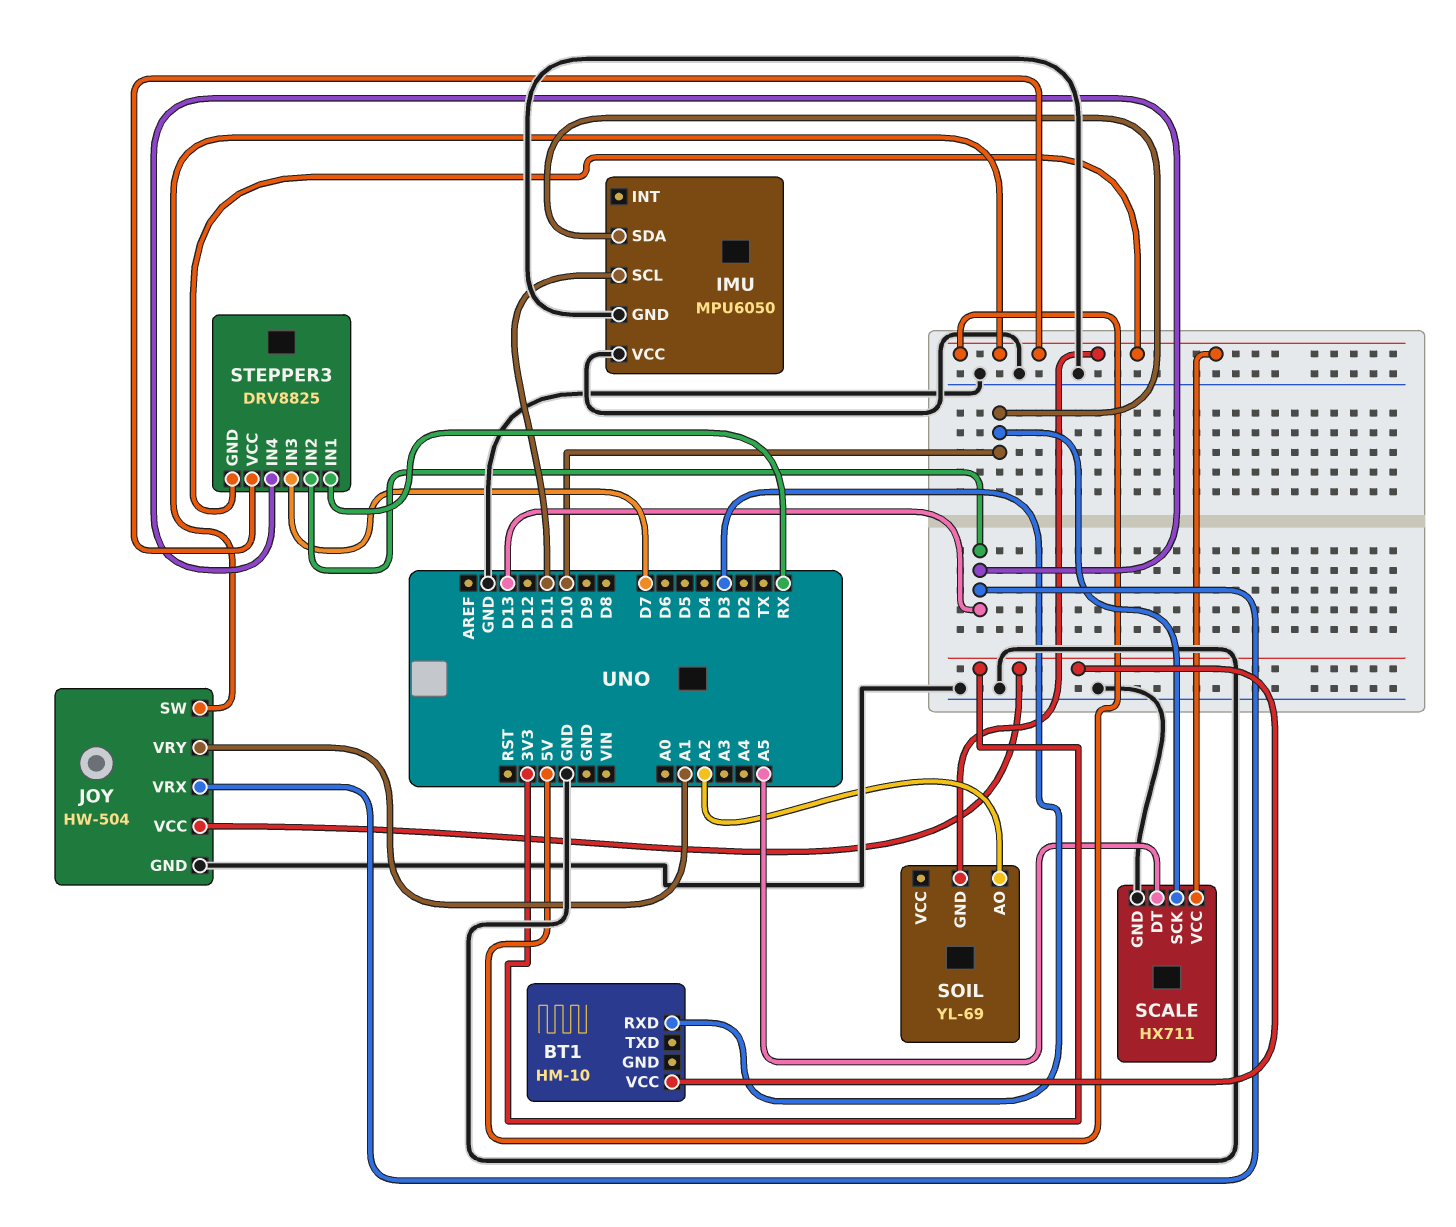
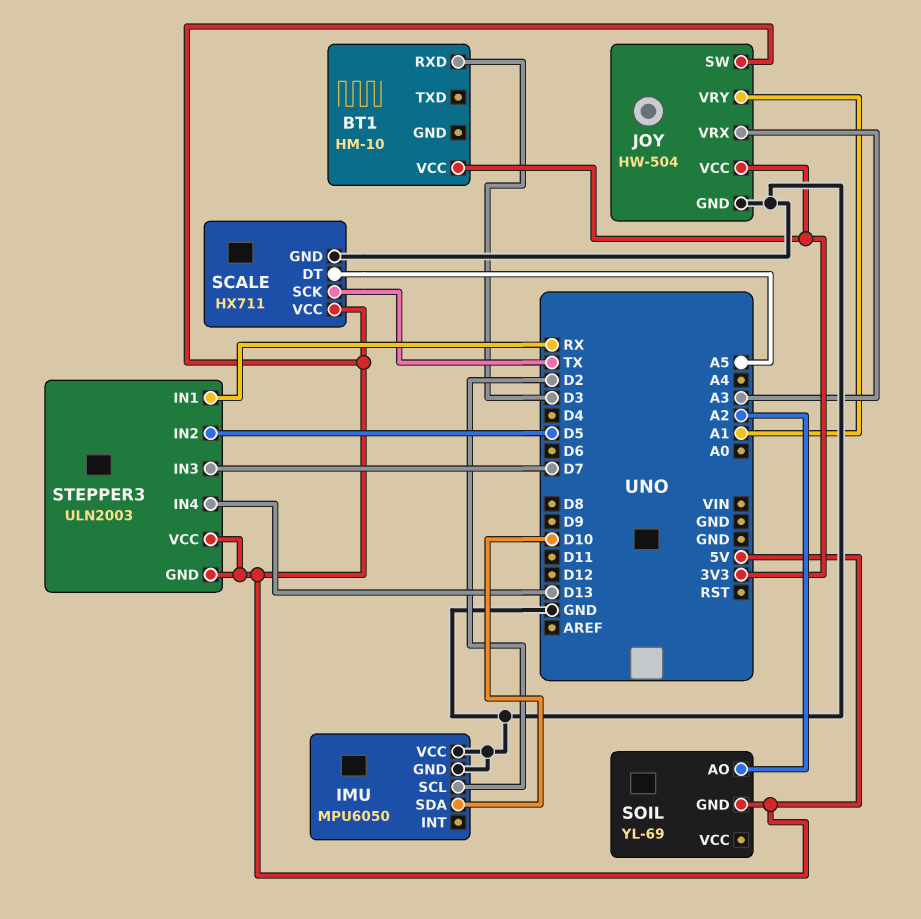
IMU pin SCL: D11 -> D2
JOY pin VRX: D13 -> A3
SCALE pin SCK: D10 -> TX
STEPPER3: DRV8825 -> ULN2003
STEPPER3 pin IN2: D13 -> D5

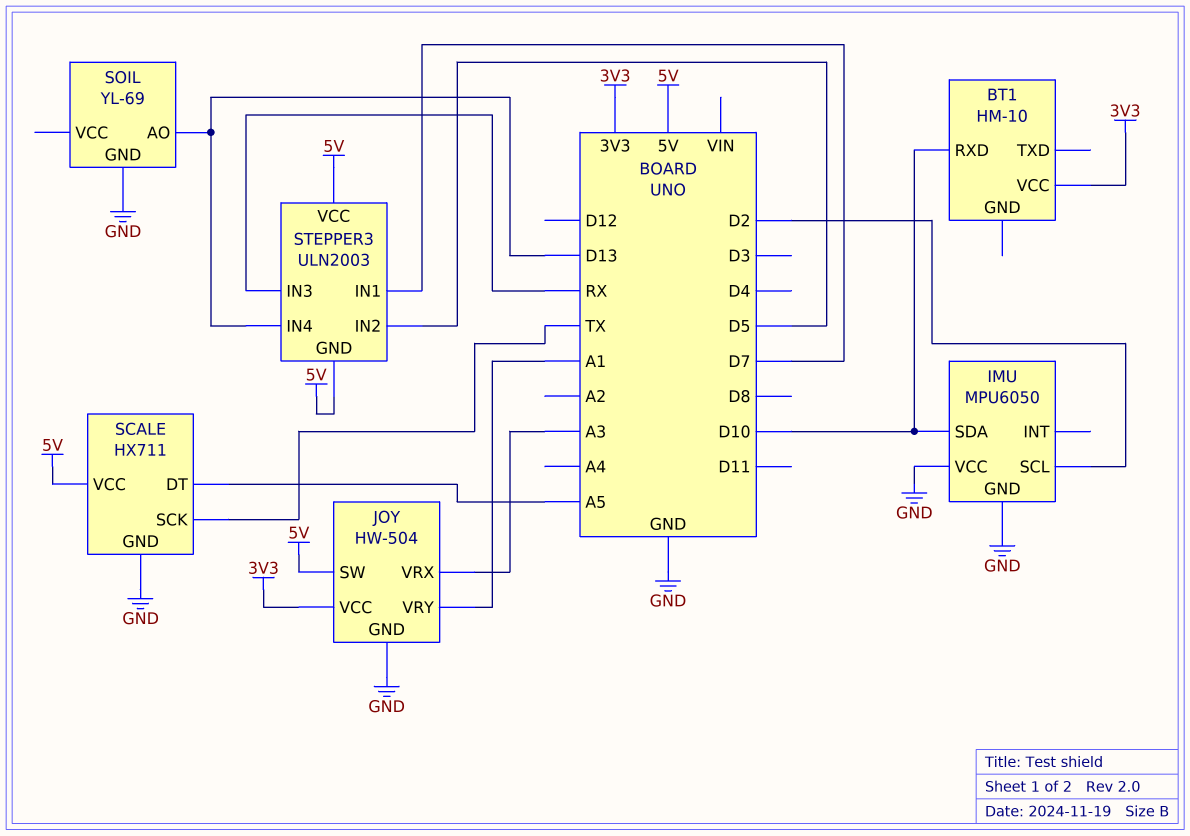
BT1 pin RXD: D3 -> D10
SOIL pin AO: A2 -> D13
SOIL pin GND: 5V -> GND
STEPPER3 pin IN1: RX -> D7
STEPPER3 pin IN3: D7 -> RX

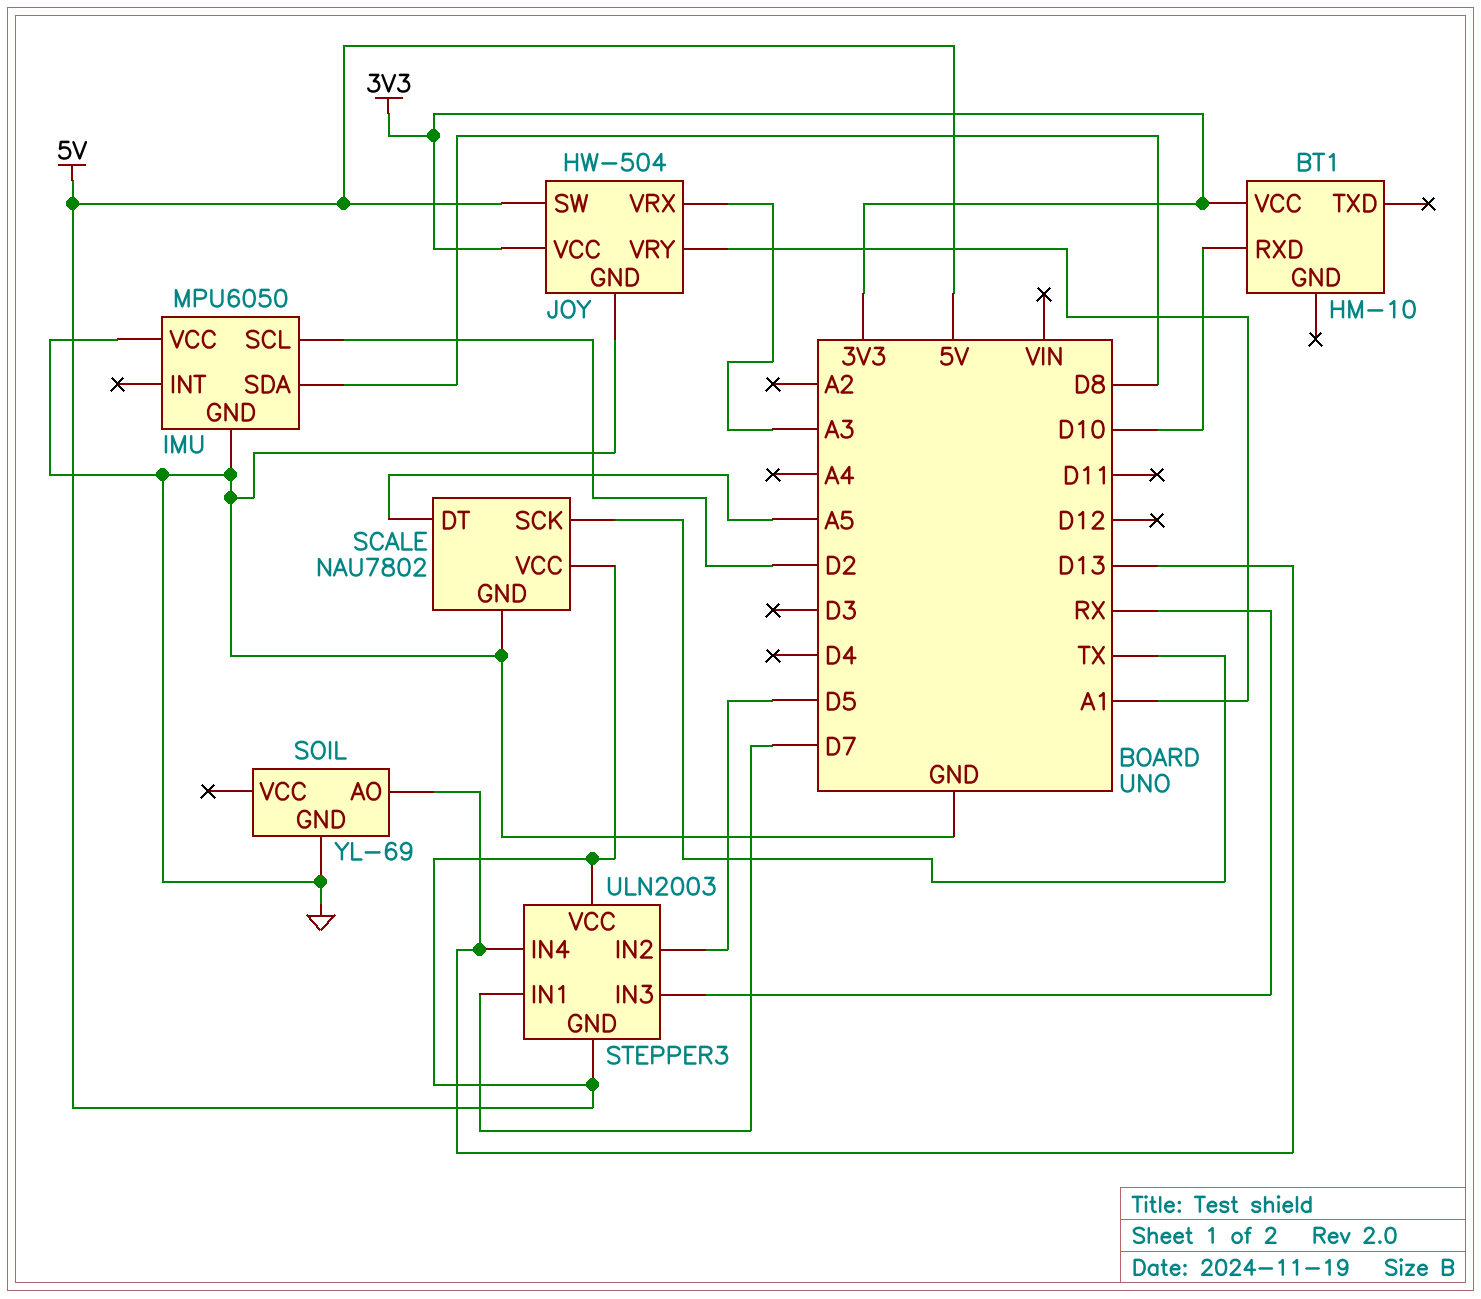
IMU pin SDA: D10 -> D8
SCALE: HX711 -> NAU7802

